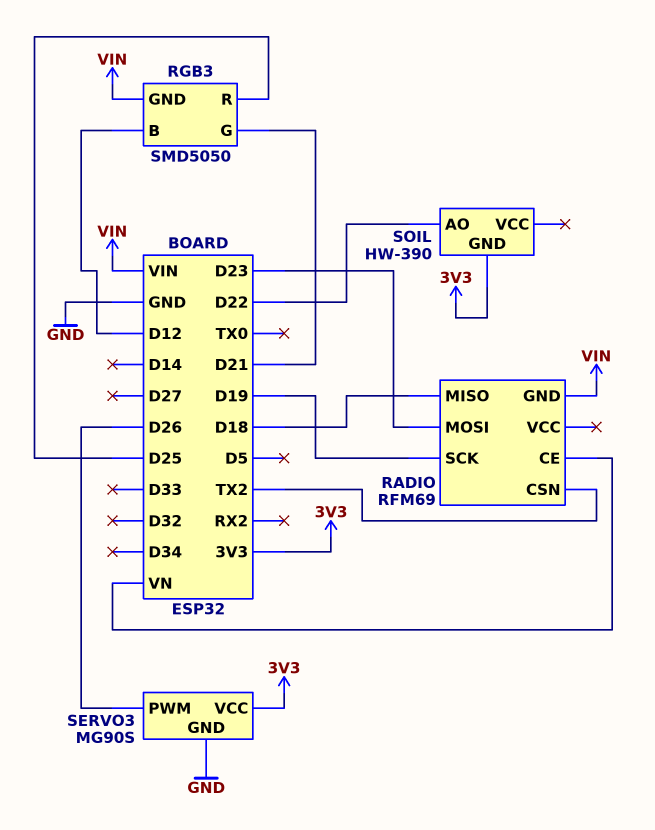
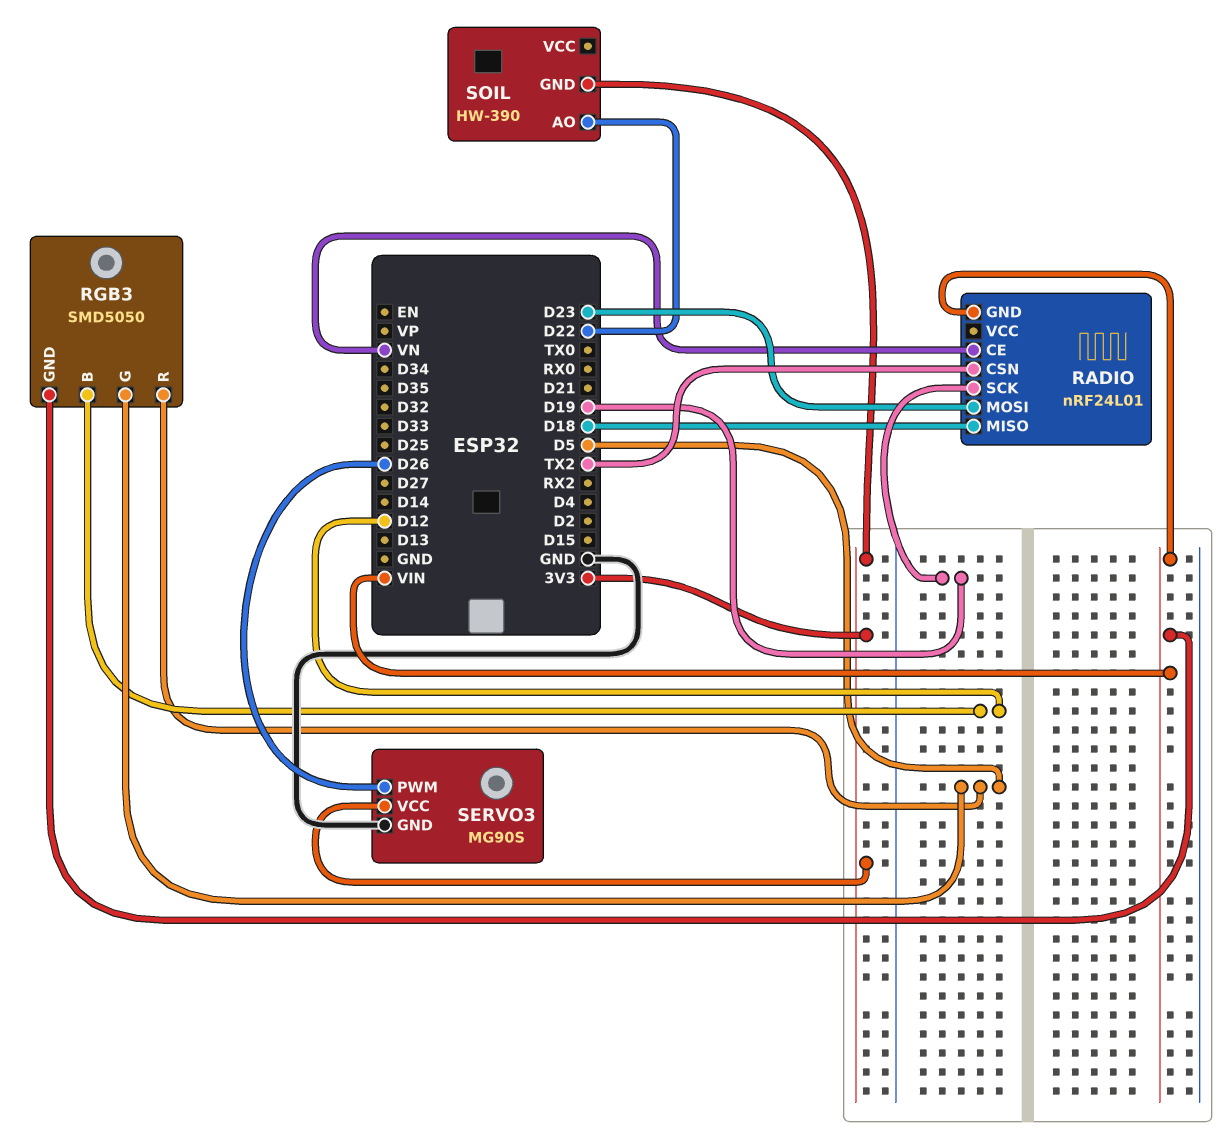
RADIO: RFM69 -> nRF24L01
RGB3 pin G: D21 -> D5
RGB3 pin R: D25 -> D5

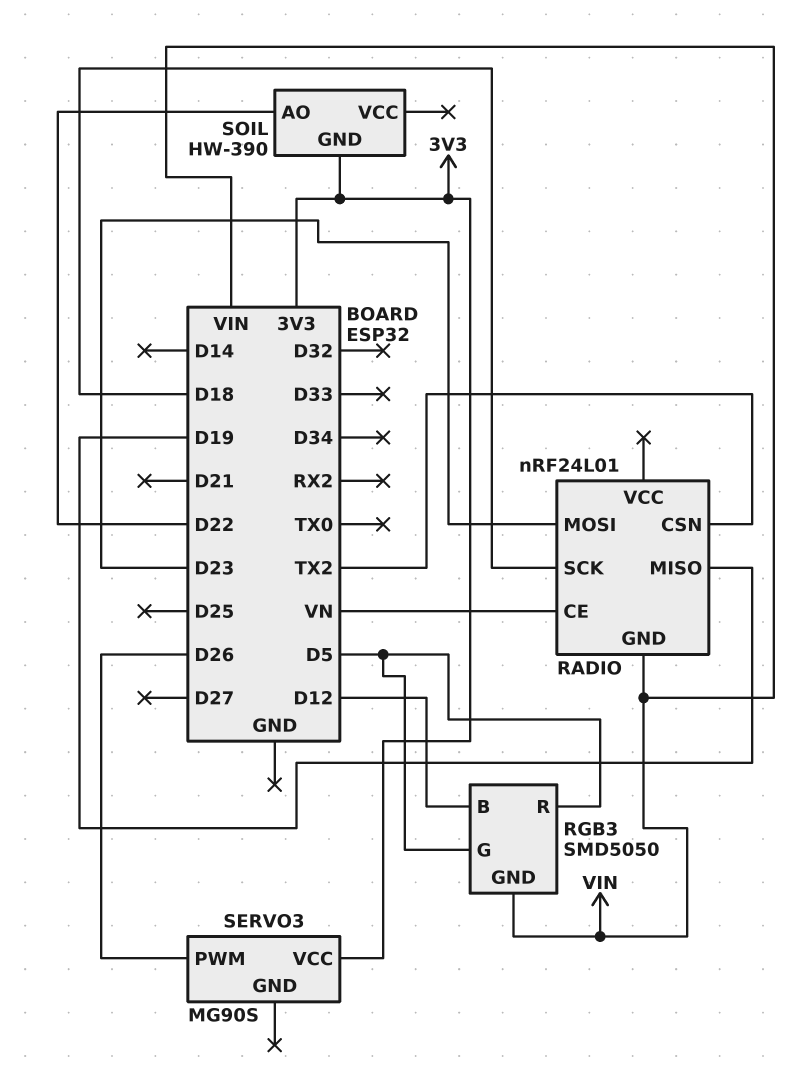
RADIO pin MISO: D18 -> D19
RADIO pin SCK: D19 -> D18
SERVO3 pin GND: GND -> none

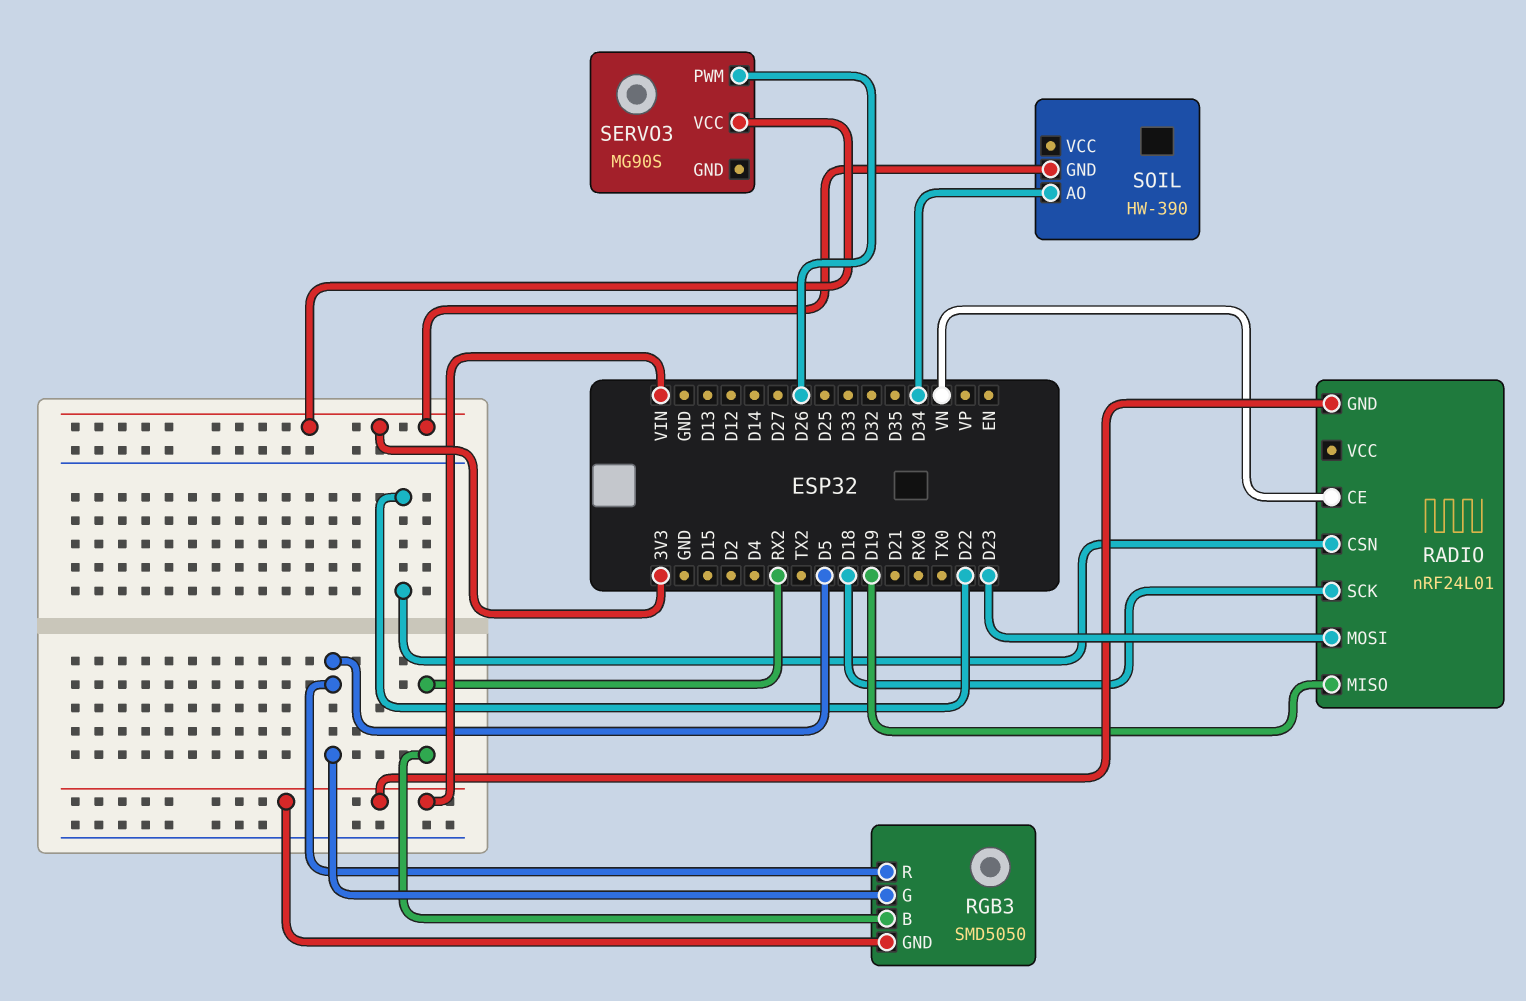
RADIO pin CSN: TX2 -> D22
RGB3 pin B: D12 -> RX2
SOIL pin AO: D22 -> D34

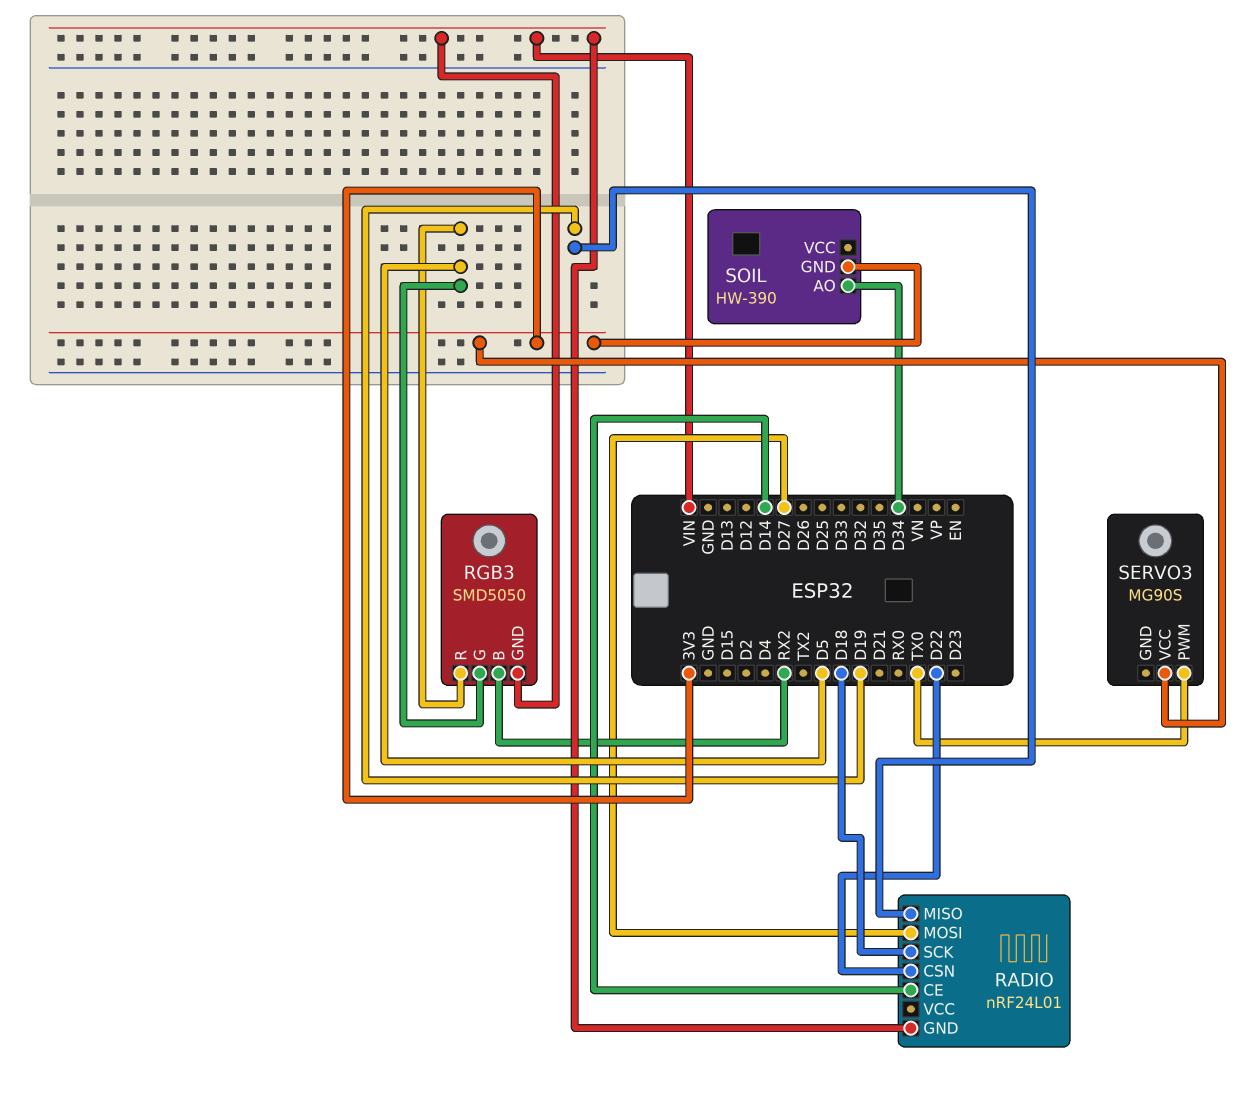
RADIO pin CE: VN -> D14
RADIO pin MOSI: D23 -> D27
SERVO3 pin PWM: D26 -> TX0

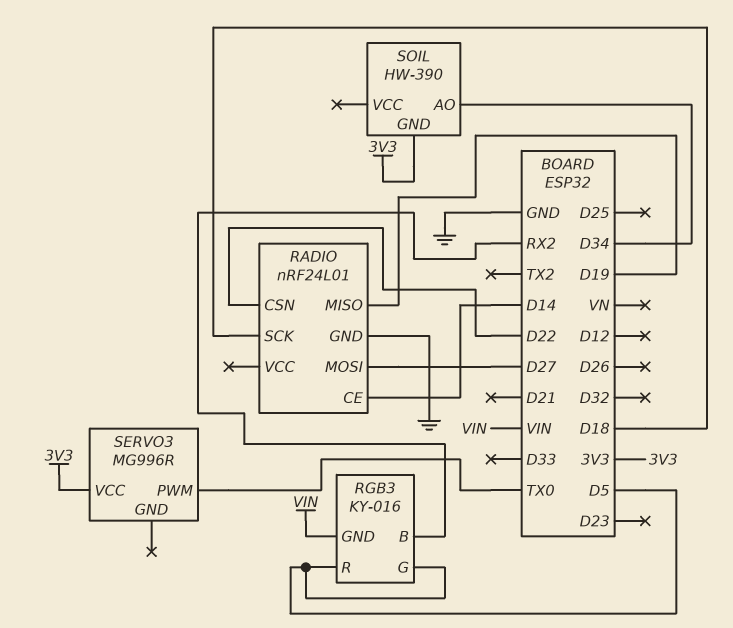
RADIO pin GND: VIN -> GND
RGB3: SMD5050 -> KY-016
SERVO3: MG90S -> MG996R

